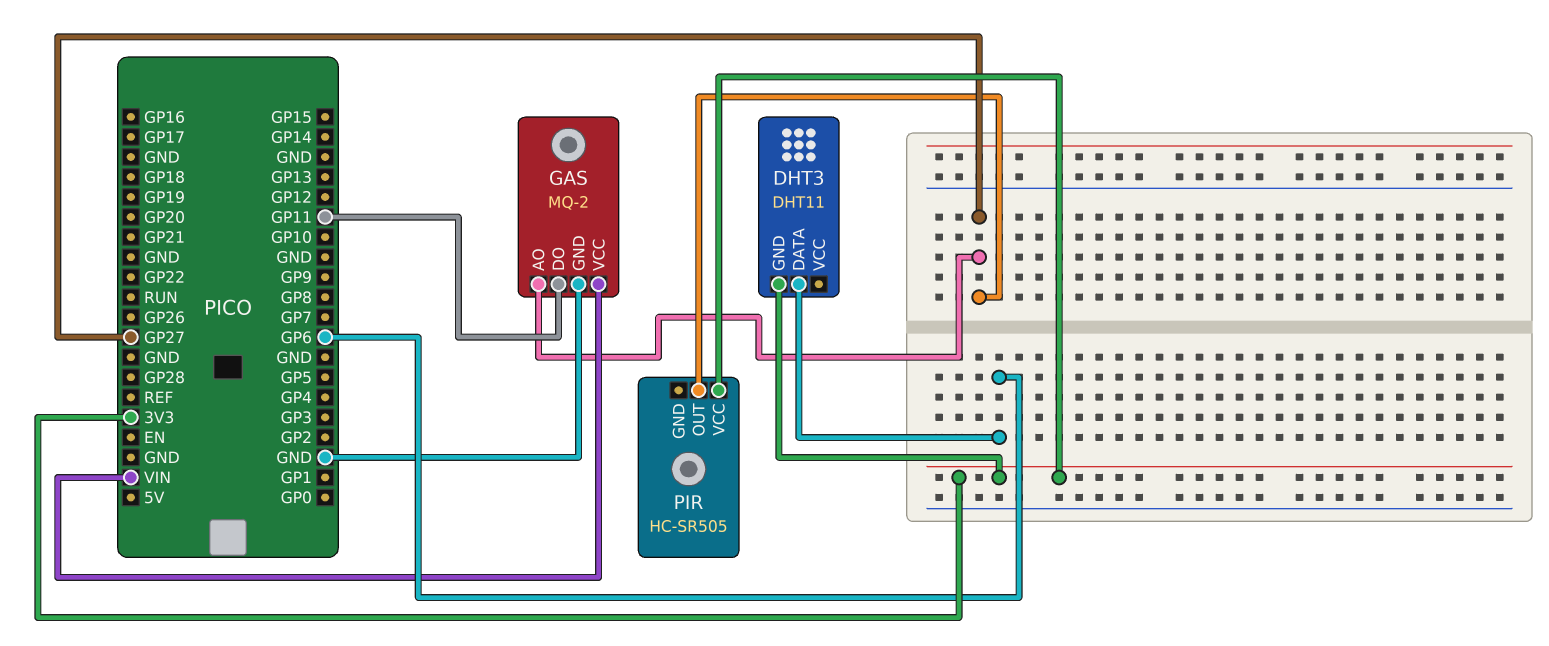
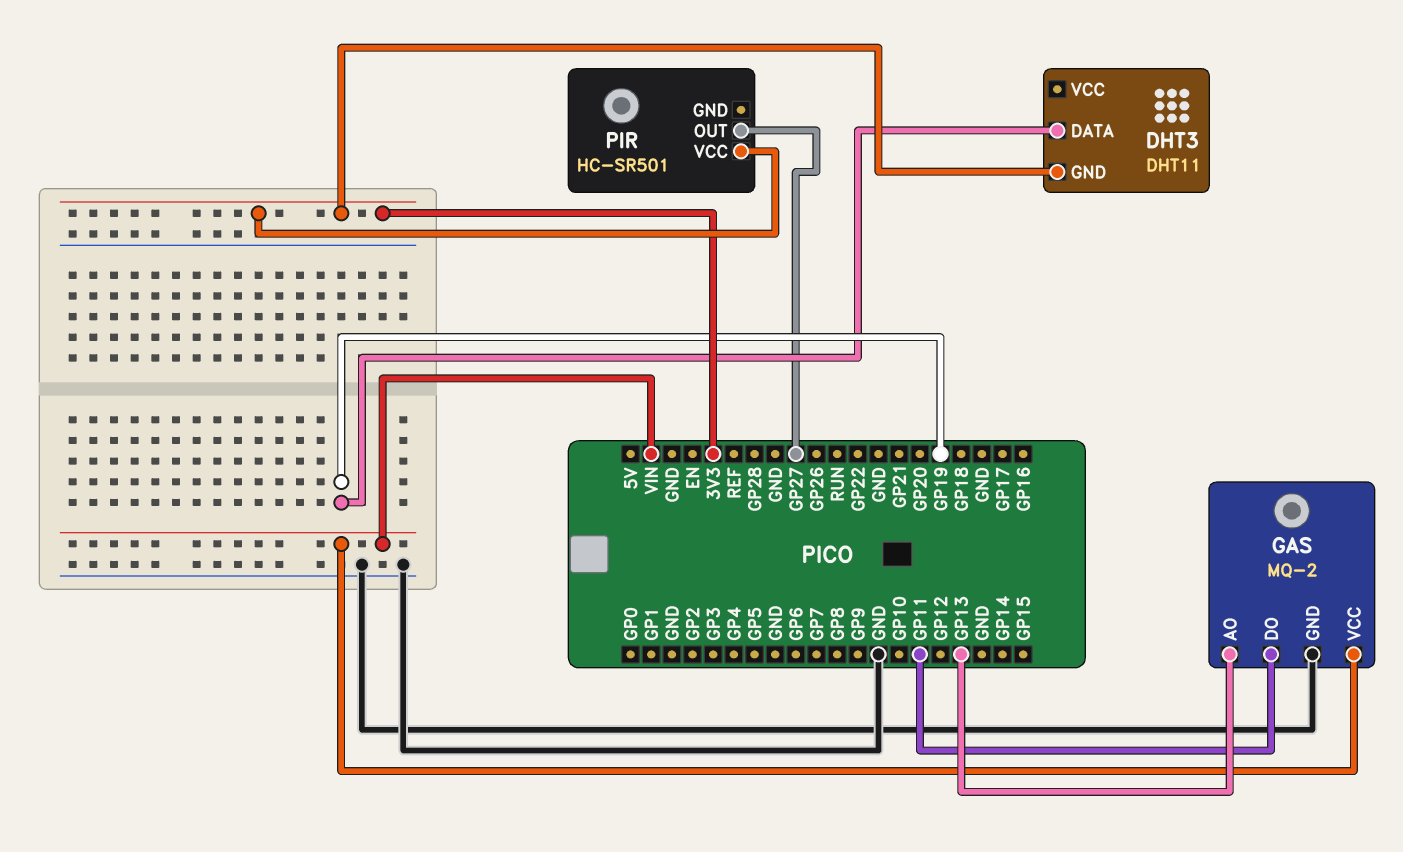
DHT3 pin DATA: GP6 -> GP19
GAS pin AO: GP27 -> GP13
PIR: HC-SR505 -> HC-SR501

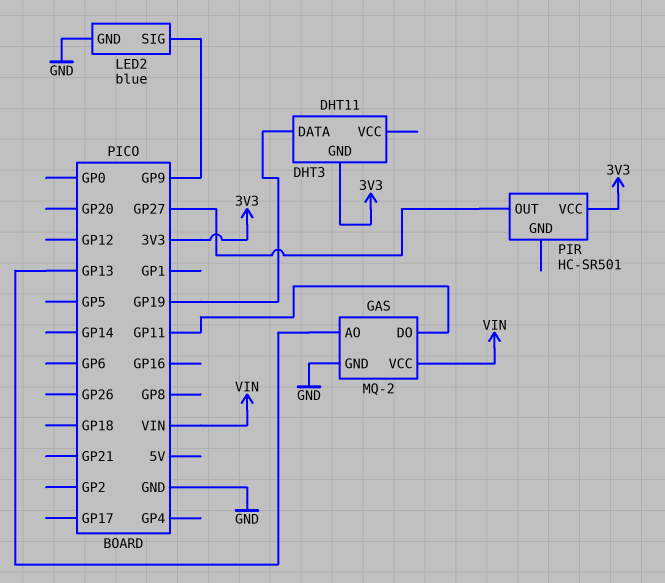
LED2: none -> blue
LED2 pin GND: none -> GND
LED2 pin SIG: none -> GP9

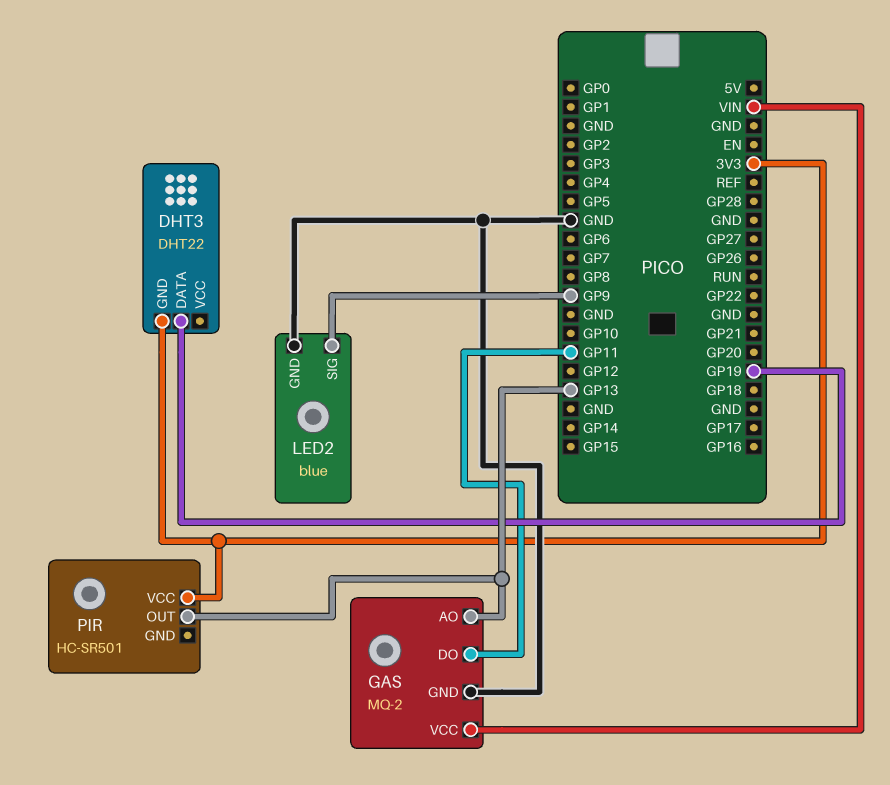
DHT3: DHT11 -> DHT22
PIR pin OUT: GP27 -> GP13

